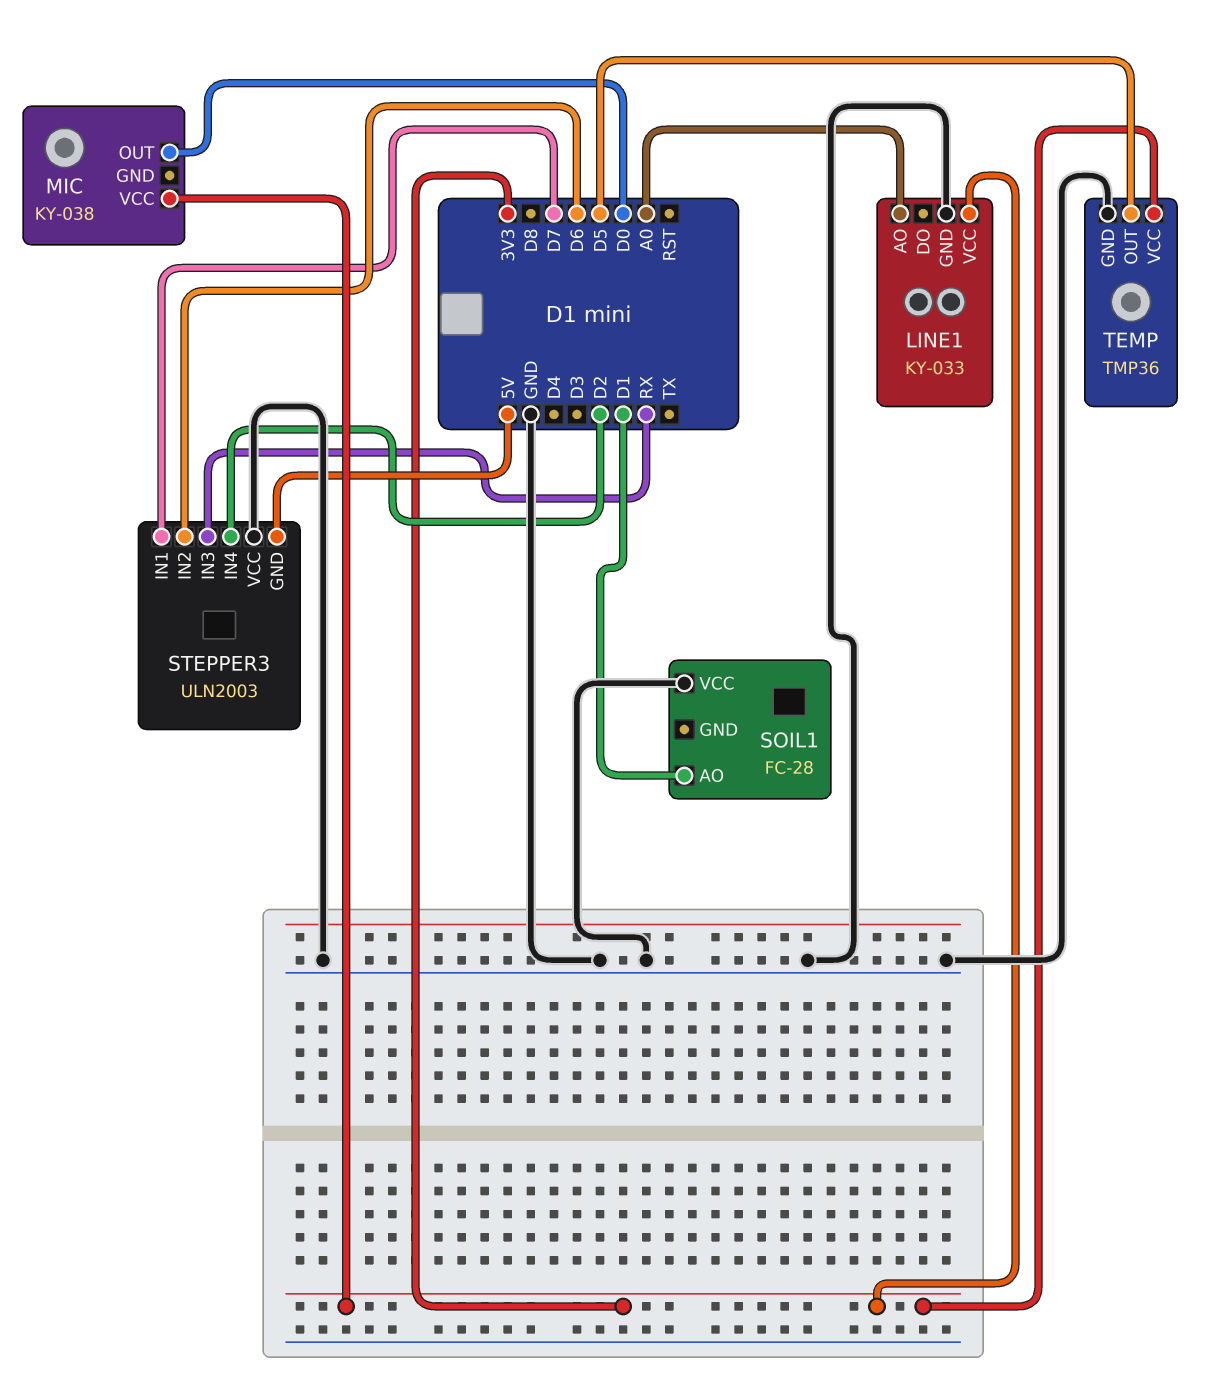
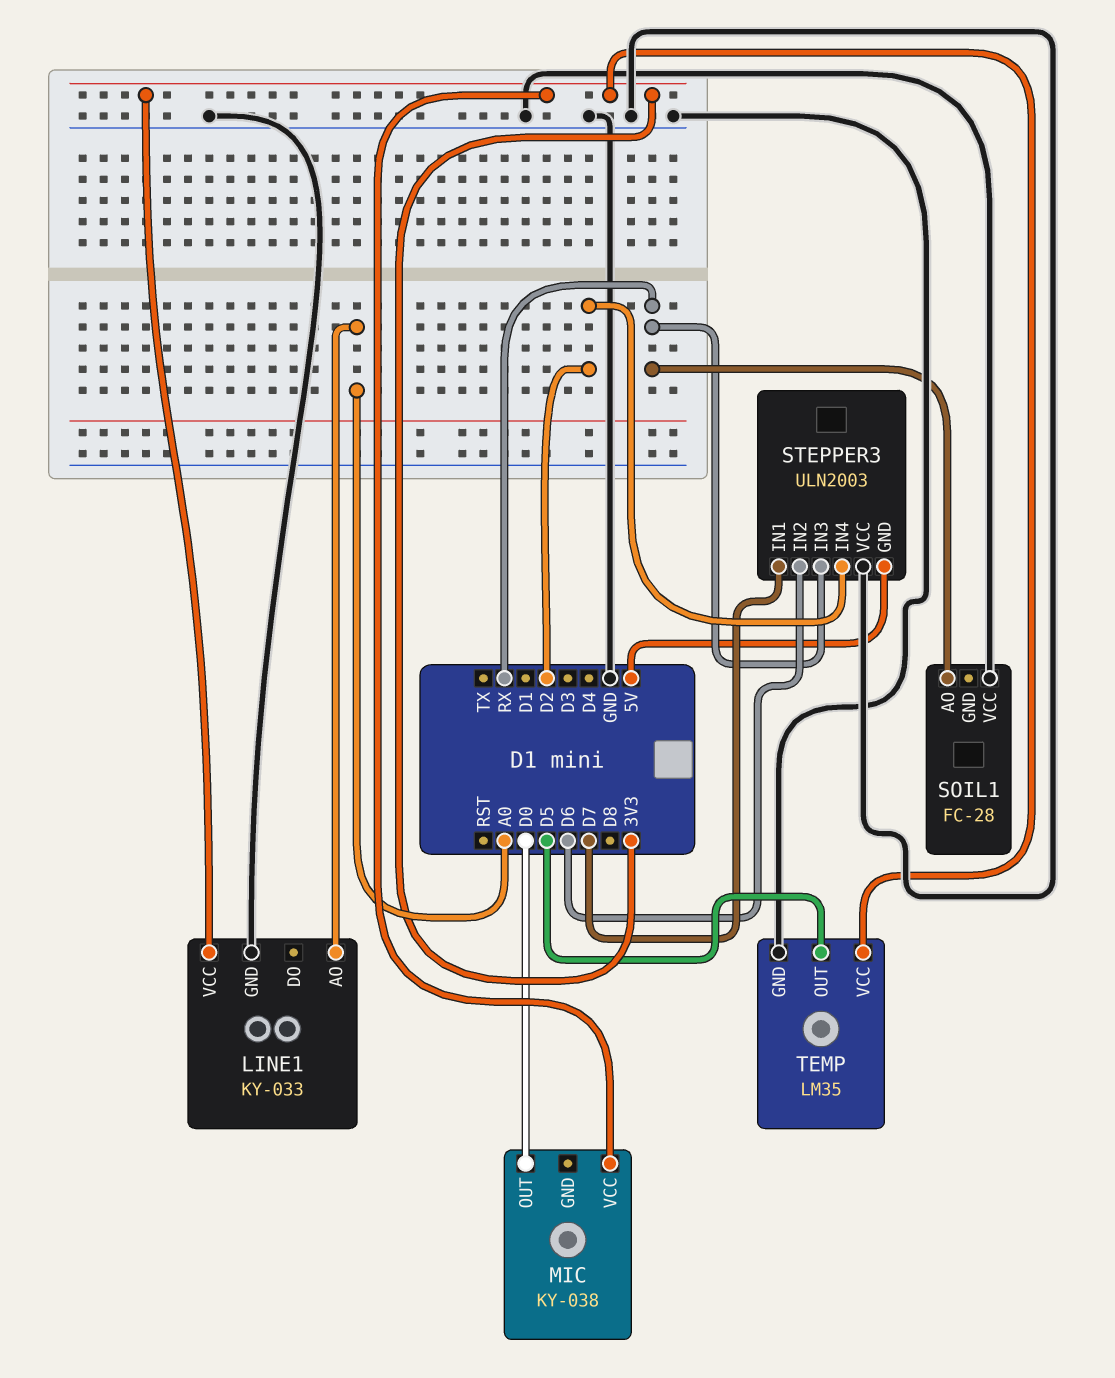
SOIL1 pin AO: D1 -> RX
TEMP: TMP36 -> LM35

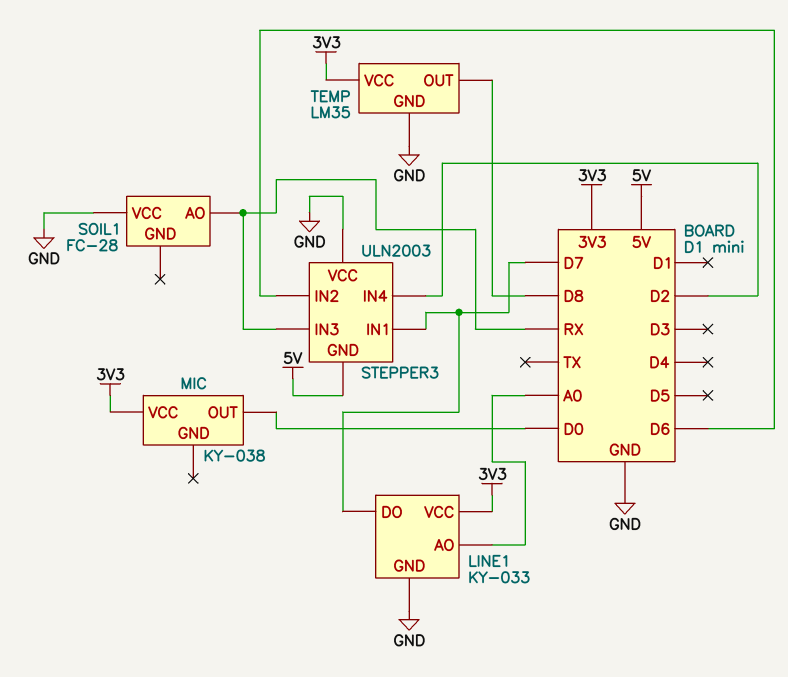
LINE1 pin DO: none -> D7
TEMP pin OUT: D5 -> D8

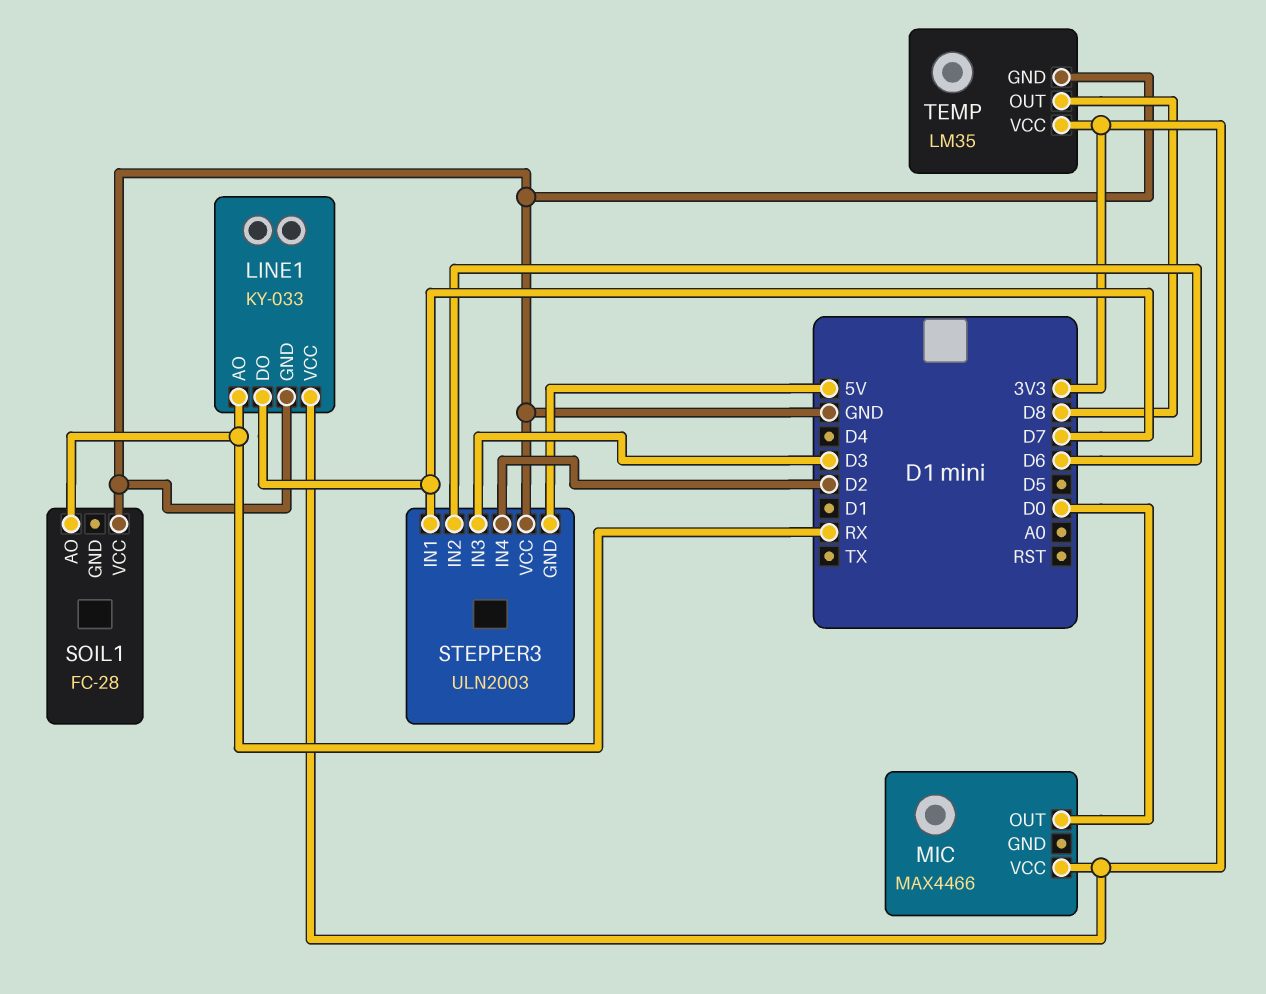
LINE1 pin AO: A0 -> RX
MIC: KY-038 -> MAX4466
STEPPER3 pin IN3: RX -> D3

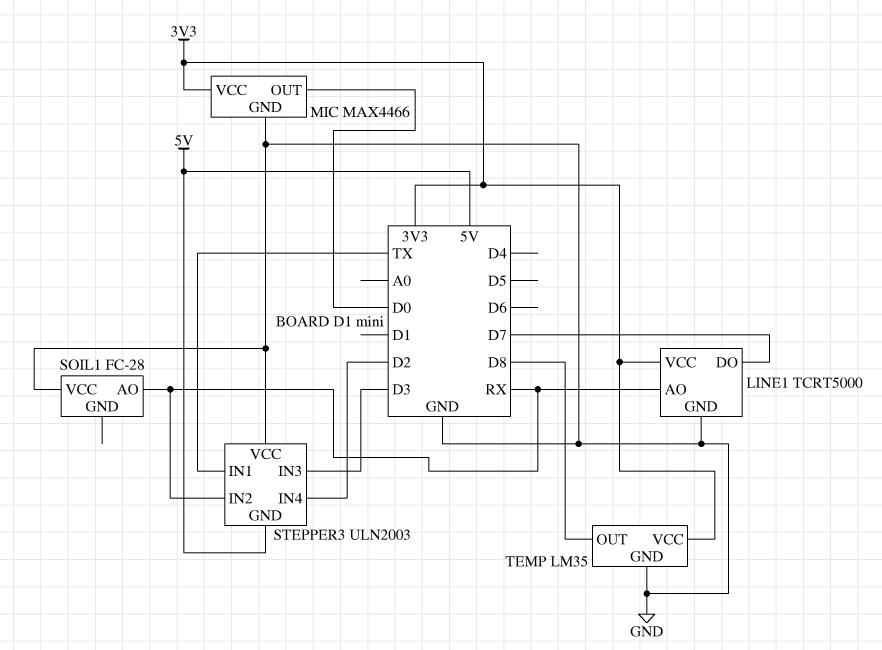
LINE1: KY-033 -> TCRT5000
MIC pin GND: none -> GND
STEPPER3 pin IN1: D7 -> TX
STEPPER3 pin IN2: D6 -> RX

